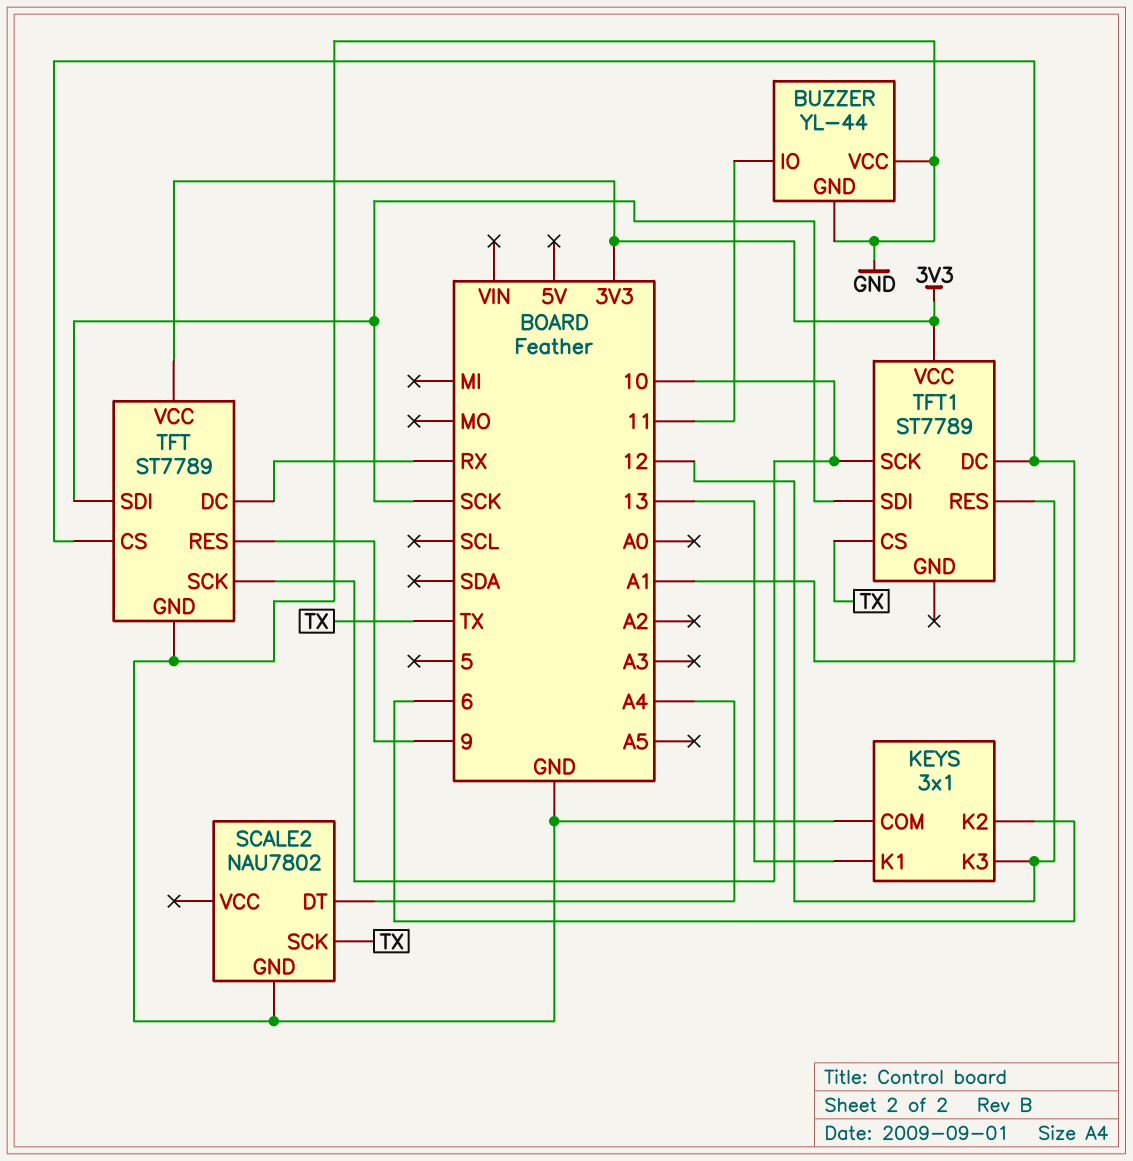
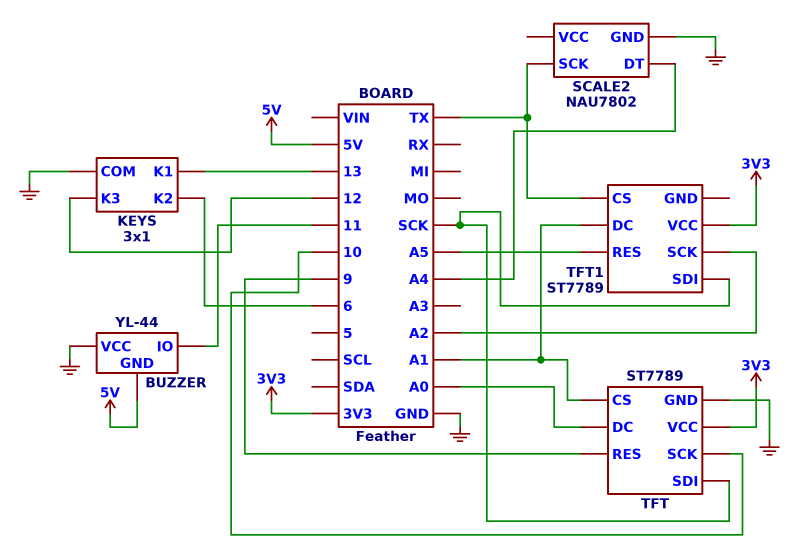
BUZZER pin GND: GND -> 5V
TFT pin DC: RX -> A0
TFT1 pin RES: 12 -> A5
TFT1 pin SCK: 10 -> A2

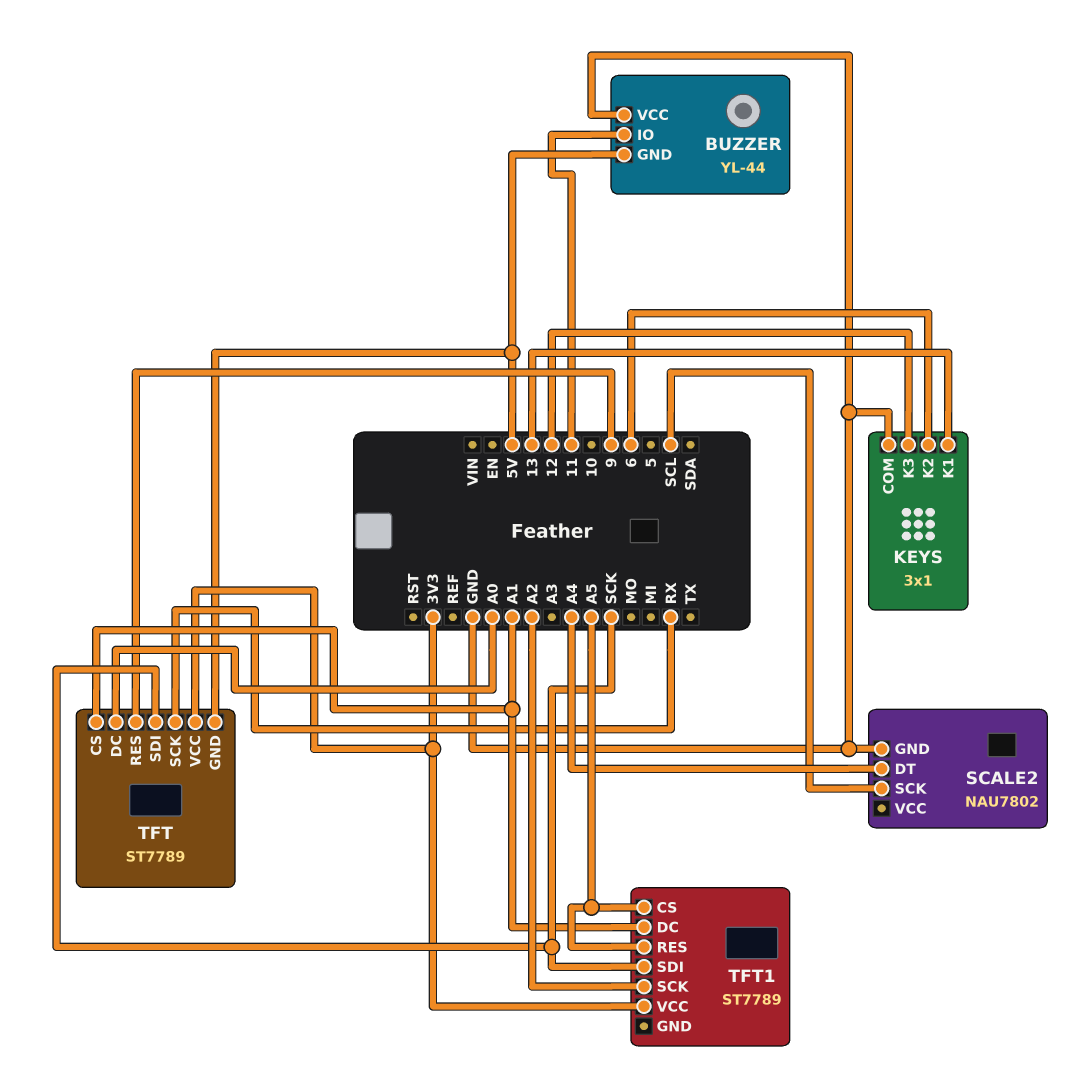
SCALE2 pin SCK: TX -> SCL
TFT pin GND: GND -> 5V
TFT pin SCK: 10 -> RX
TFT1 pin CS: TX -> A5

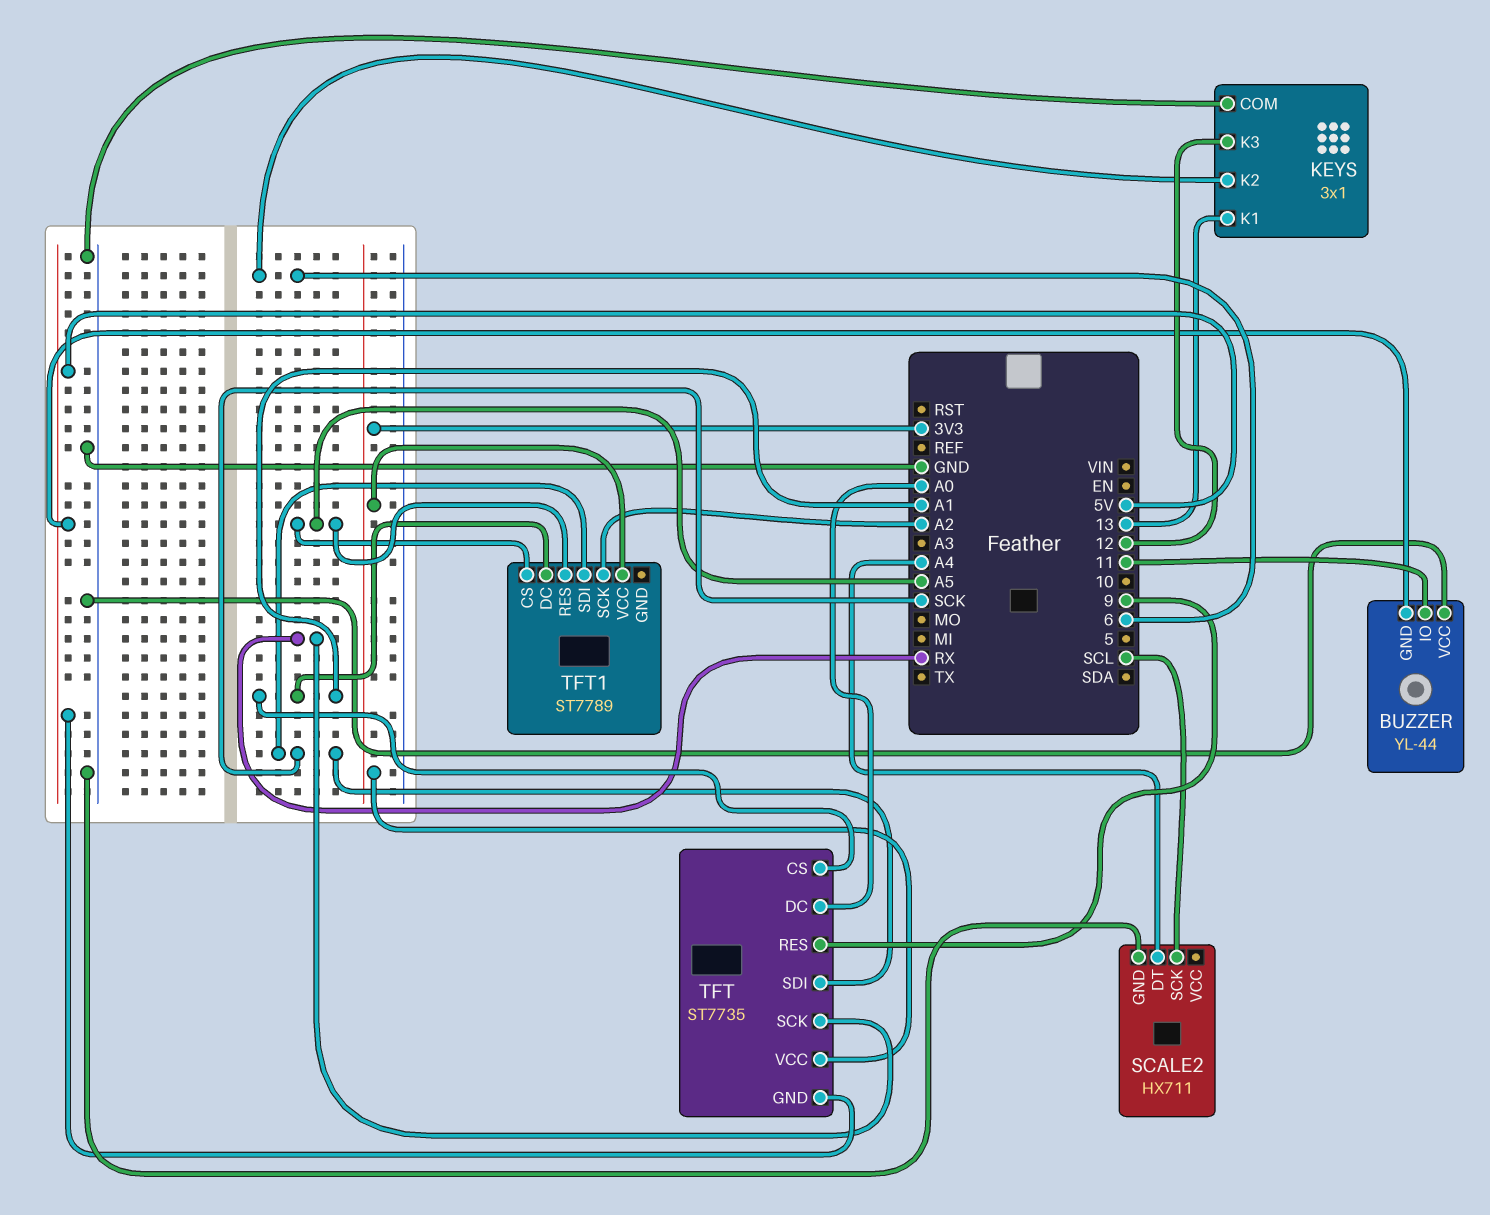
SCALE2: NAU7802 -> HX711
TFT: ST7789 -> ST7735

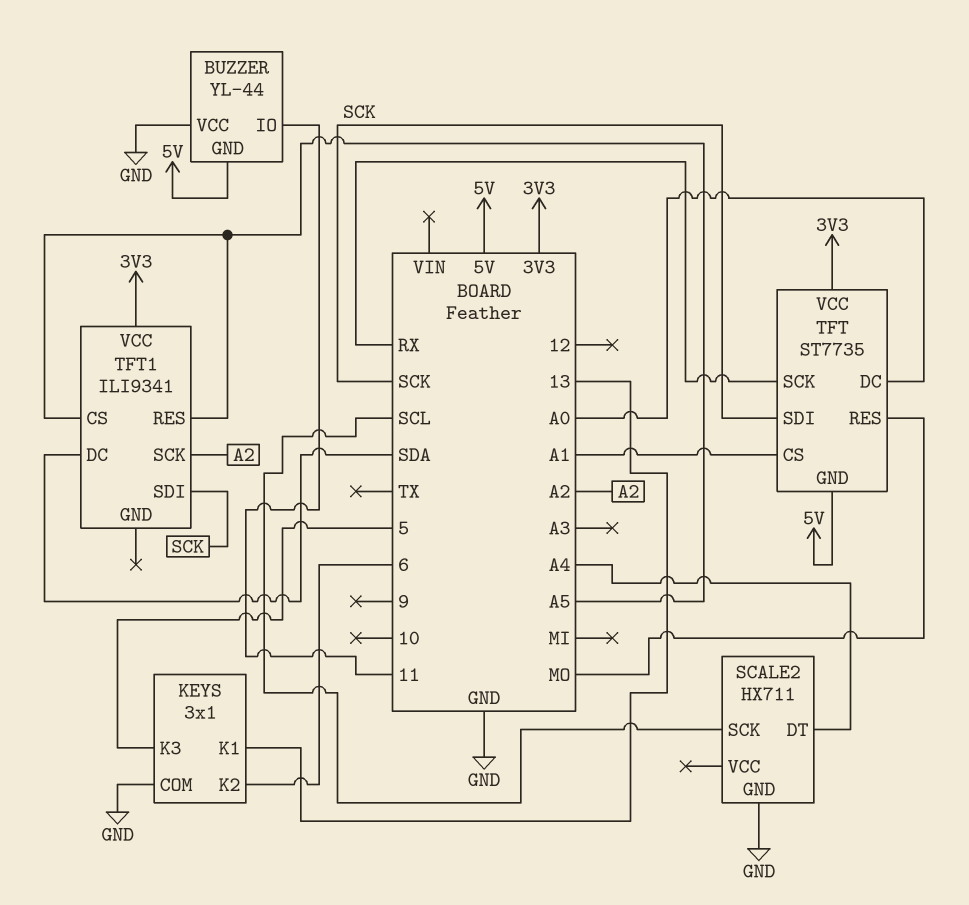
KEYS pin K3: 12 -> 5
TFT pin RES: 9 -> MO
TFT1: ST7789 -> ILI9341
TFT1 pin DC: A1 -> SDA

